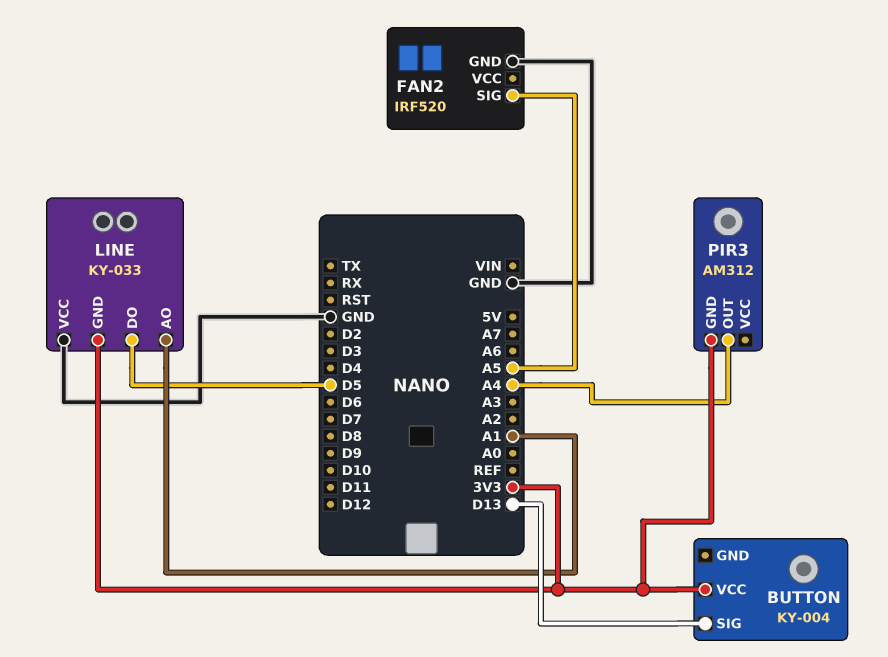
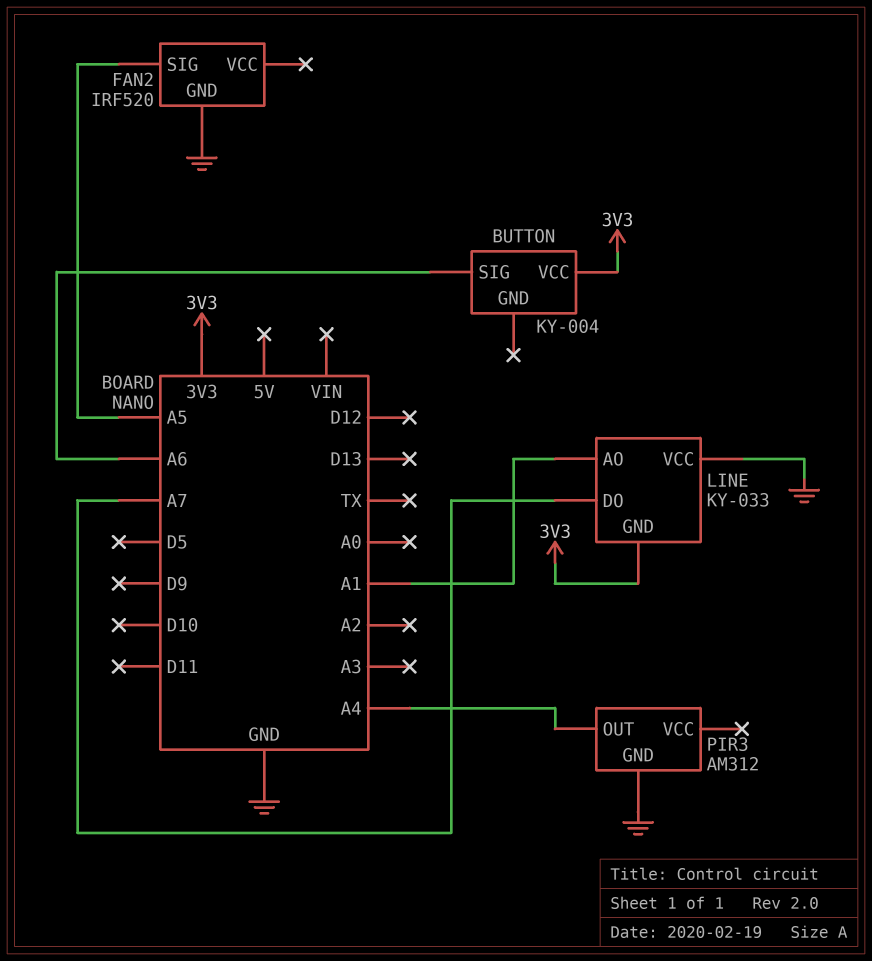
BUTTON pin SIG: D13 -> A6
LINE pin DO: D5 -> A7
PIR3 pin GND: 3V3 -> GND

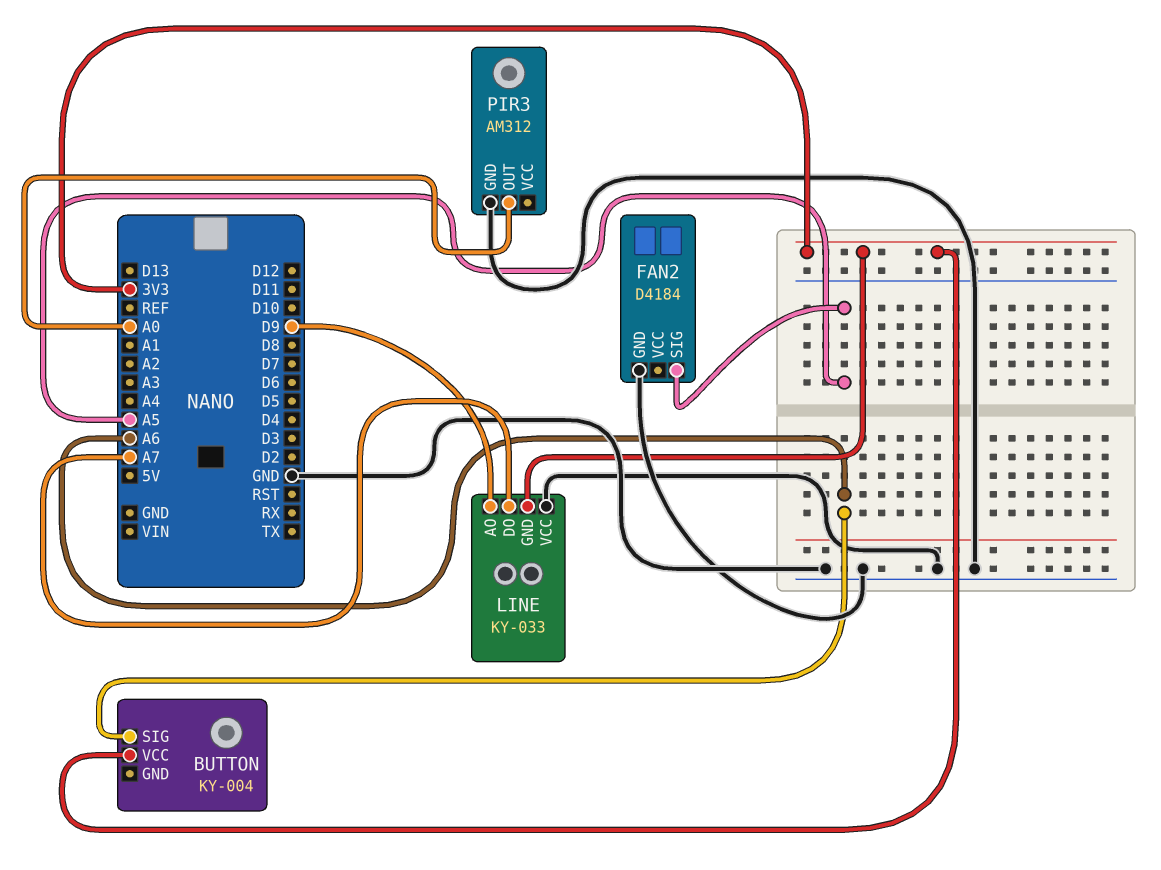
FAN2: IRF520 -> D4184
LINE pin AO: A1 -> D9
PIR3 pin OUT: A4 -> A0

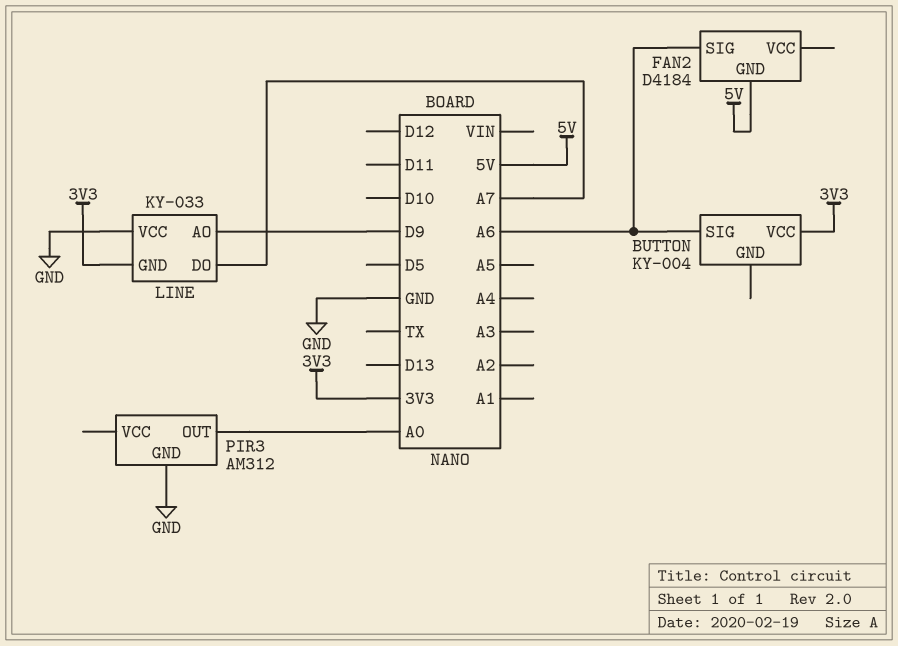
FAN2 pin GND: GND -> 5V
FAN2 pin SIG: A5 -> A6

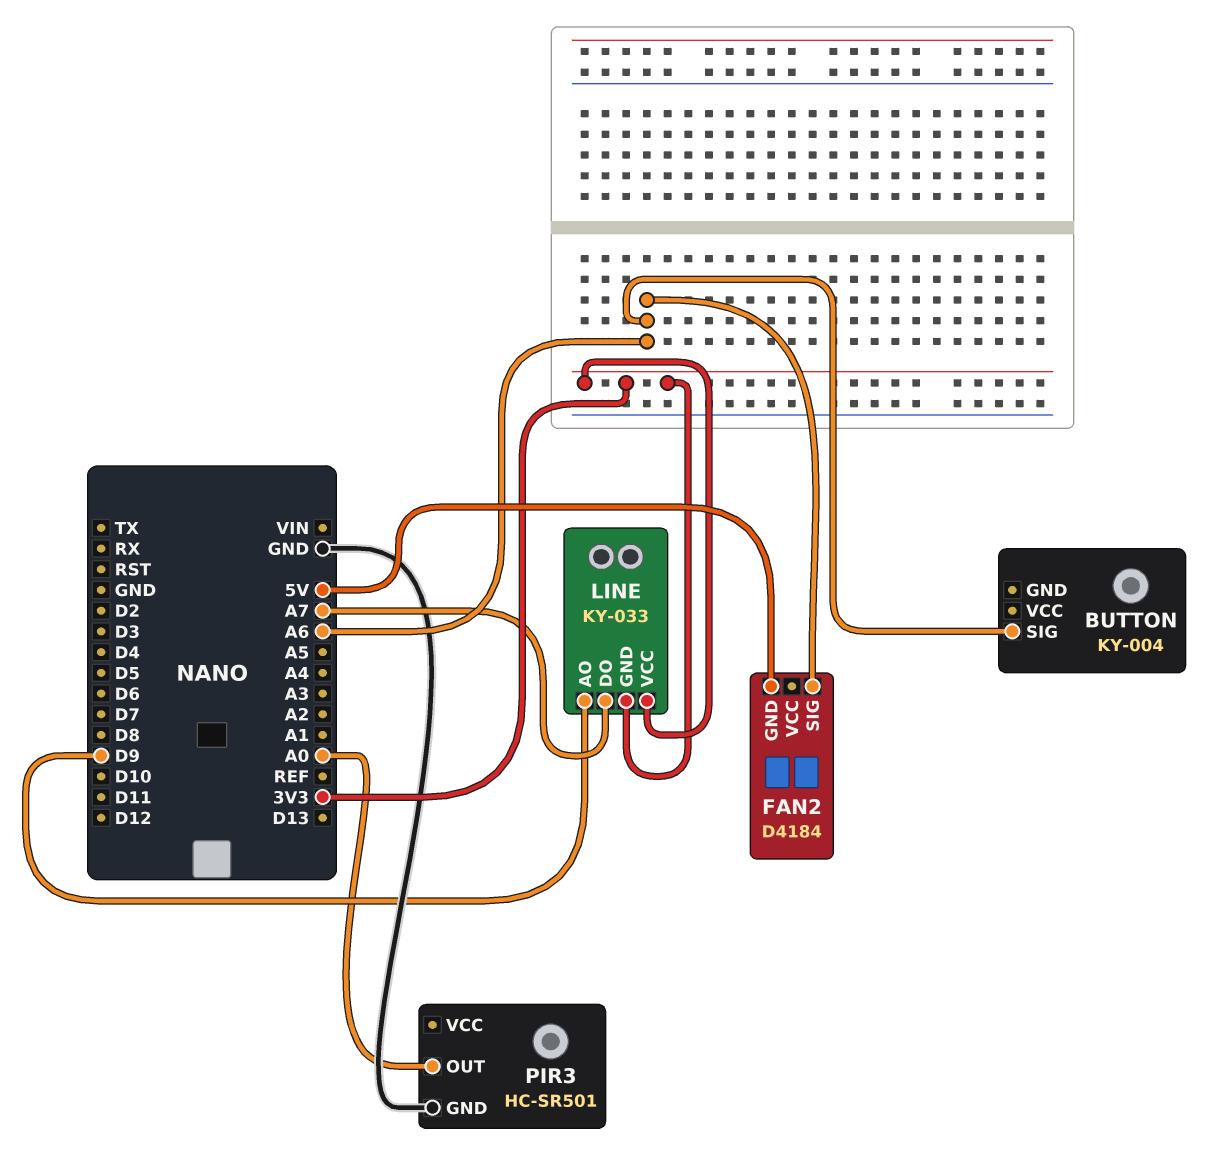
BUTTON pin VCC: 3V3 -> none
LINE pin VCC: GND -> 3V3
PIR3: AM312 -> HC-SR501

